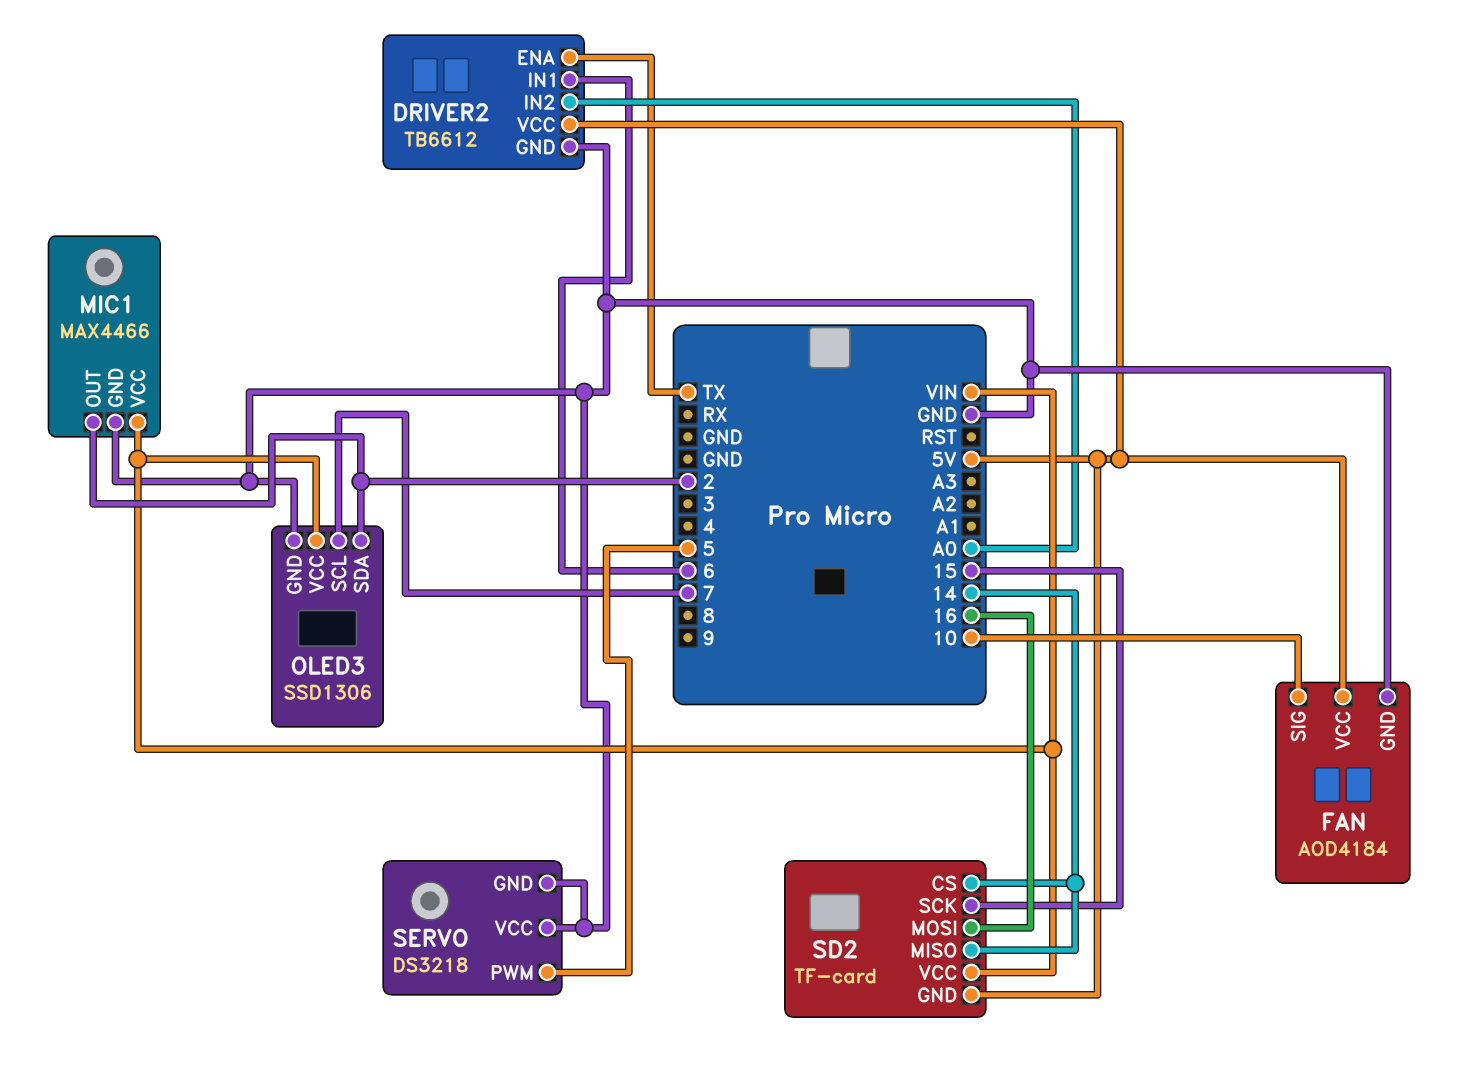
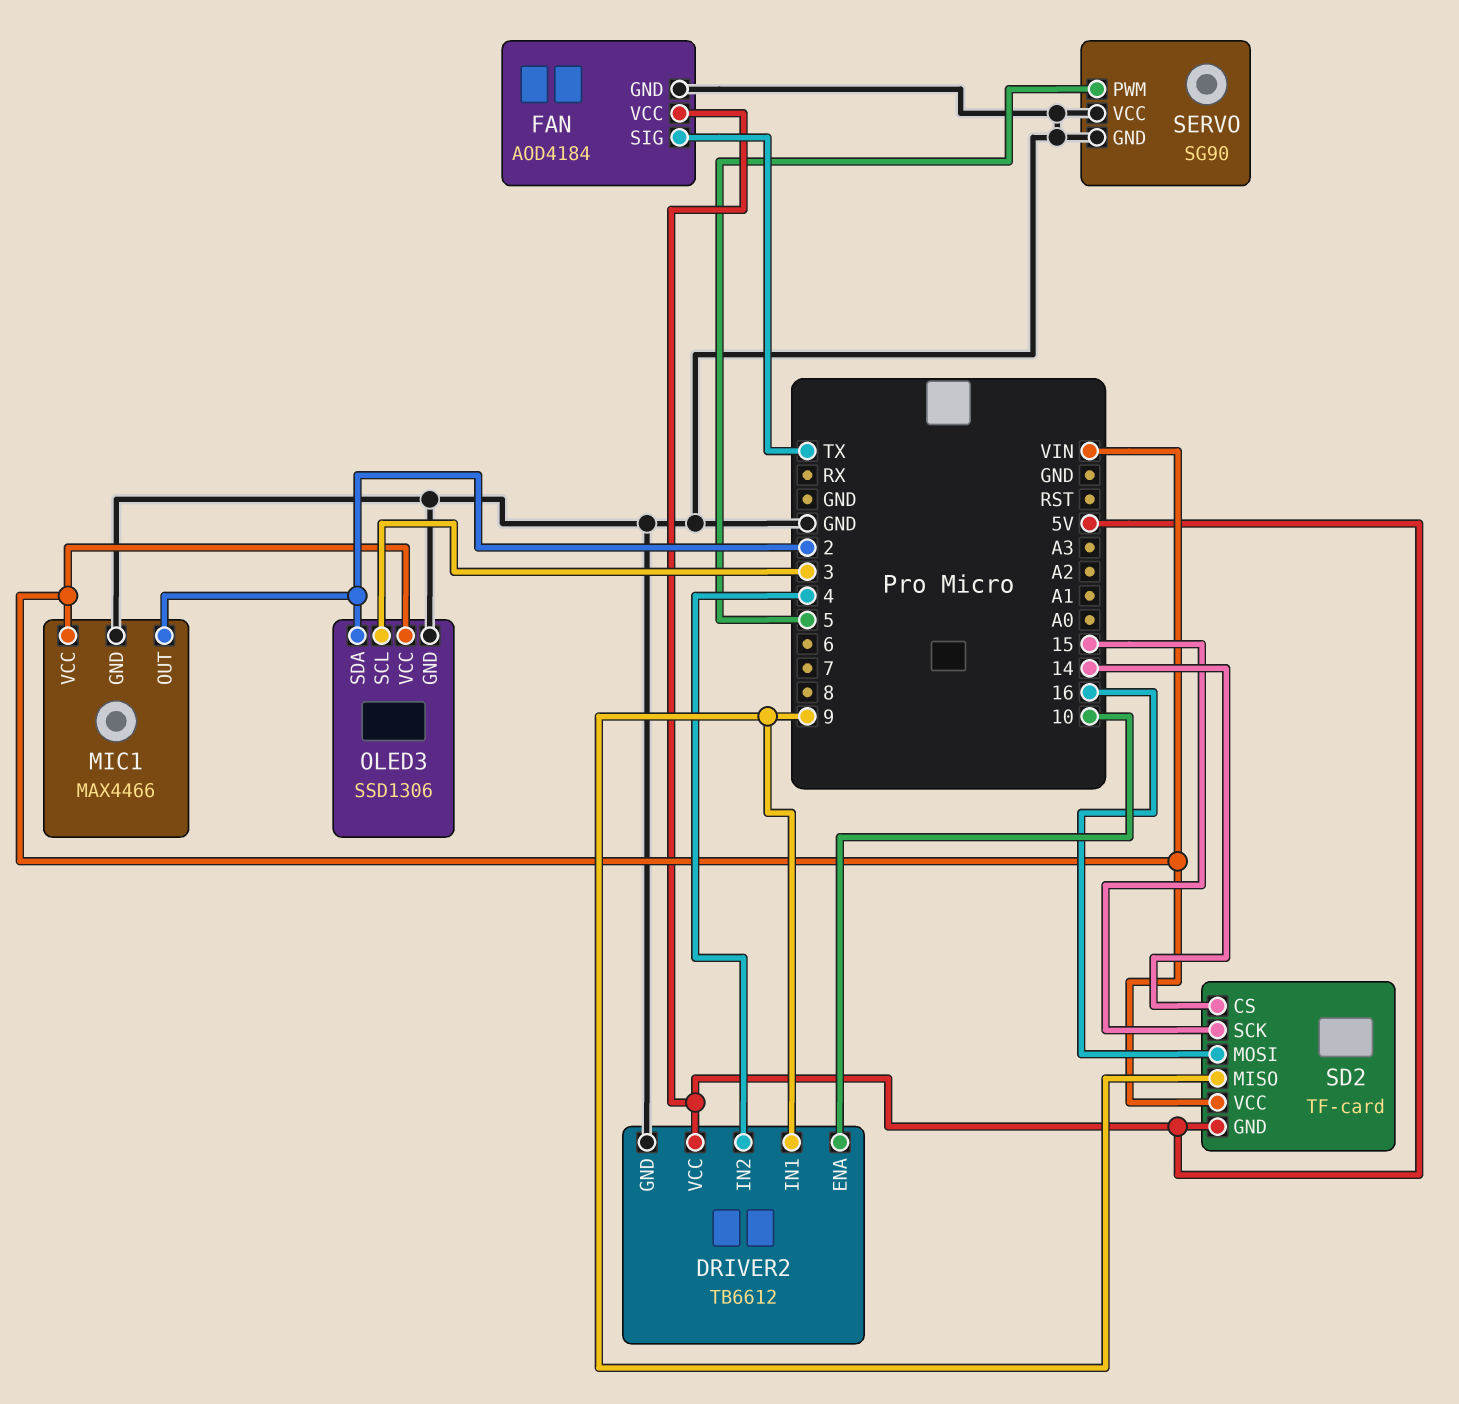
DRIVER2 pin ENA: TX -> 10
DRIVER2 pin IN1: 6 -> 9
DRIVER2 pin IN2: A0 -> 4
FAN pin SIG: 10 -> TX
OLED3 pin SCL: 7 -> 3
SD2 pin MISO: 14 -> 9
SERVO: DS3218 -> SG90

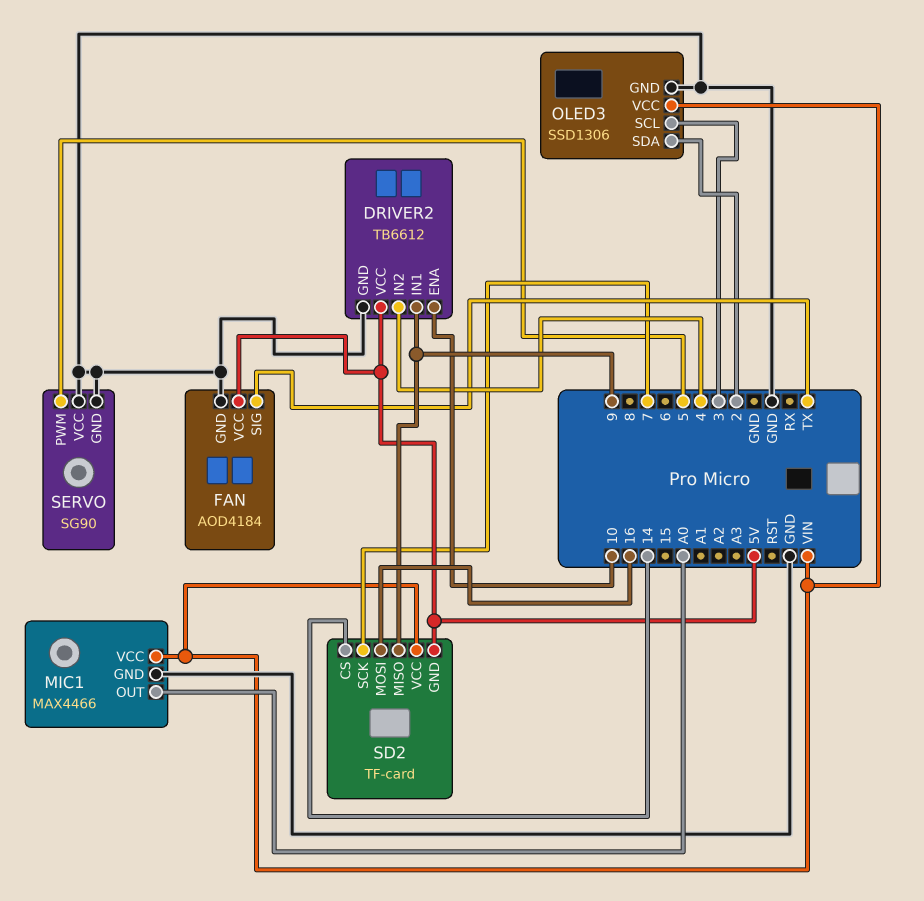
MIC1 pin OUT: 2 -> A0
SD2 pin SCK: 15 -> 7

